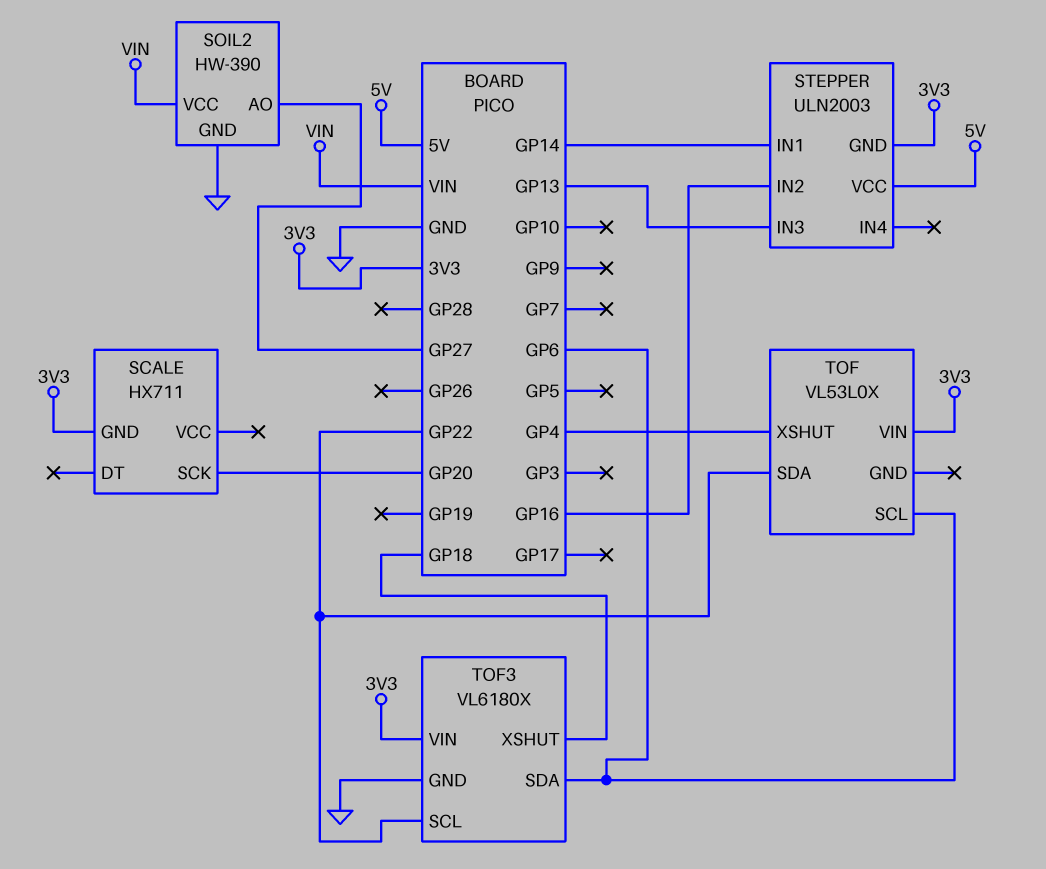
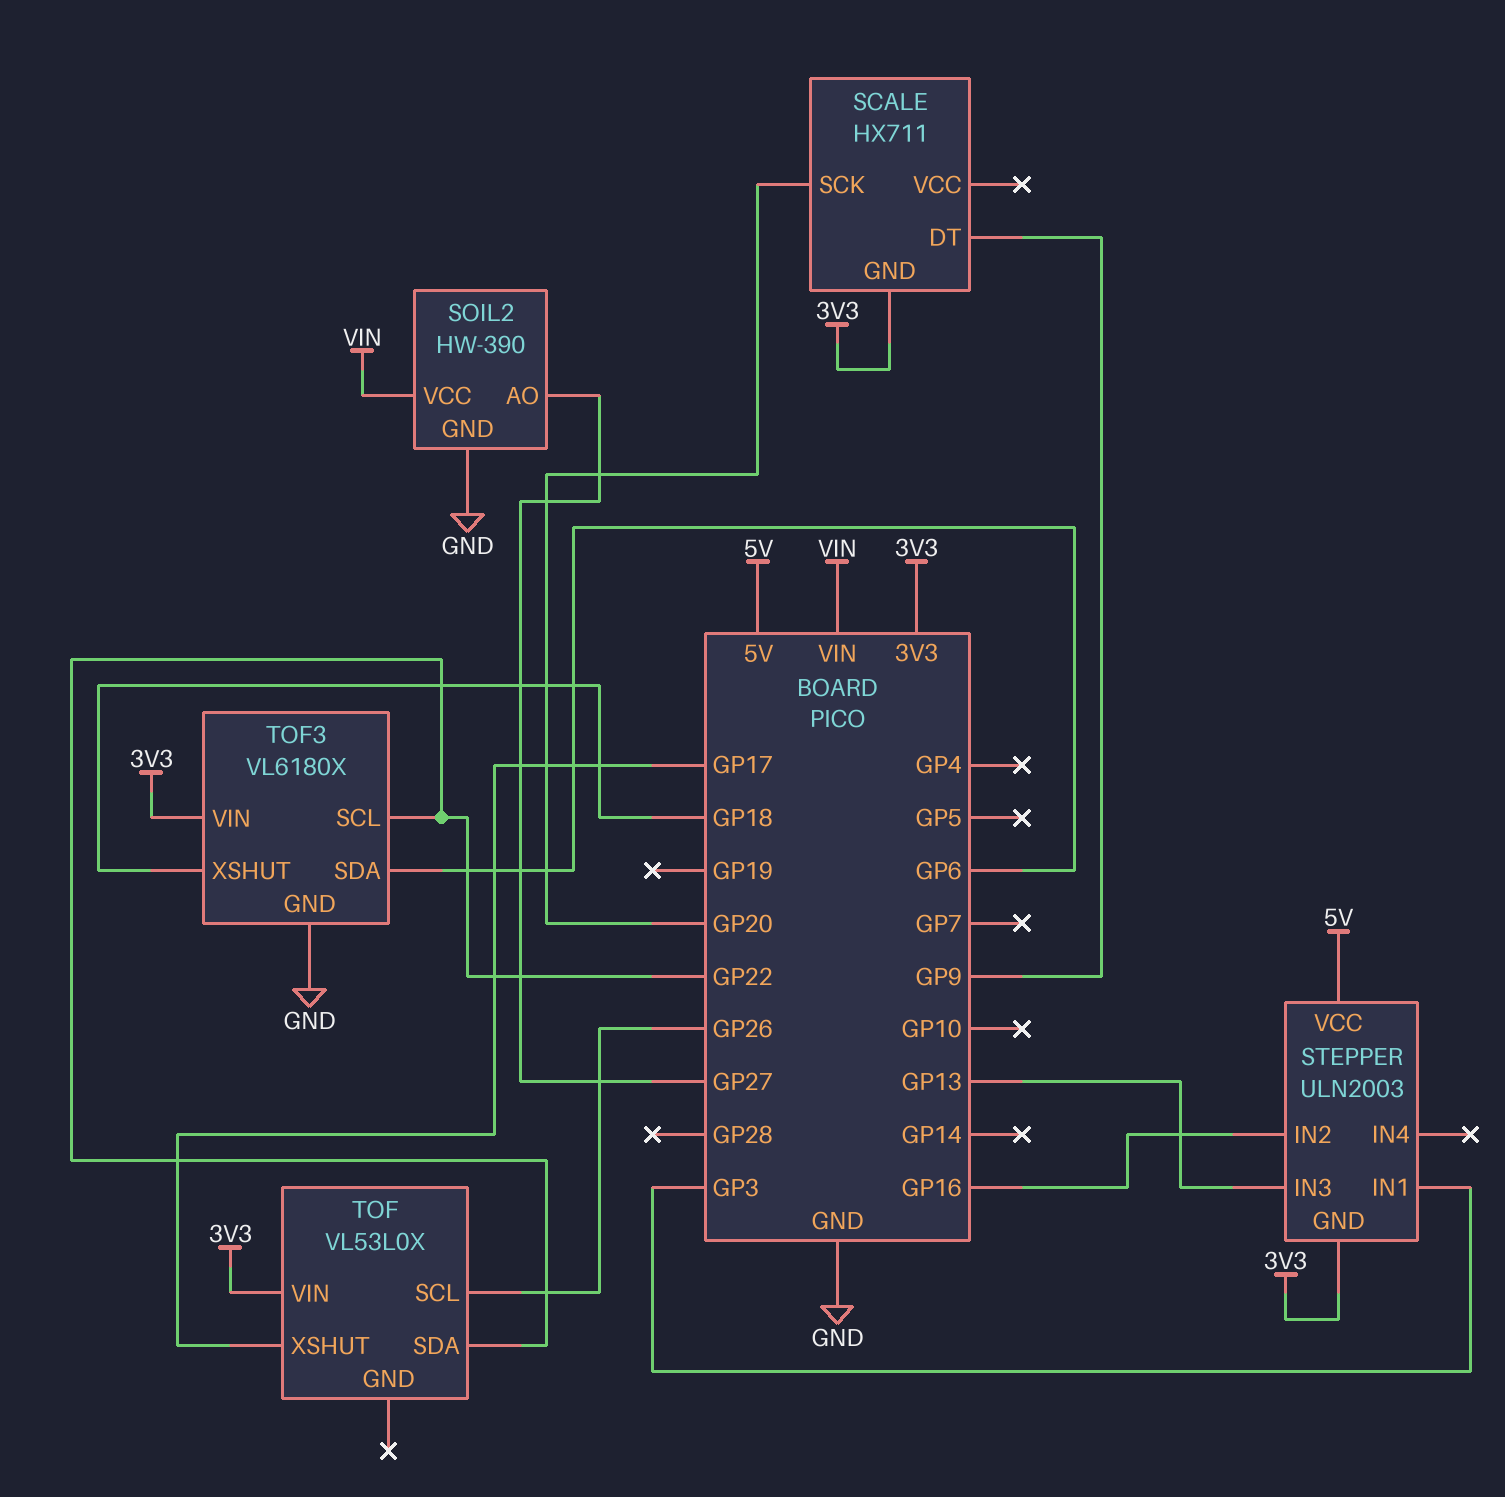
SCALE pin DT: none -> GP9
STEPPER pin IN1: GP14 -> GP3
TOF pin SCL: GP6 -> GP26
TOF pin XSHUT: GP4 -> GP17

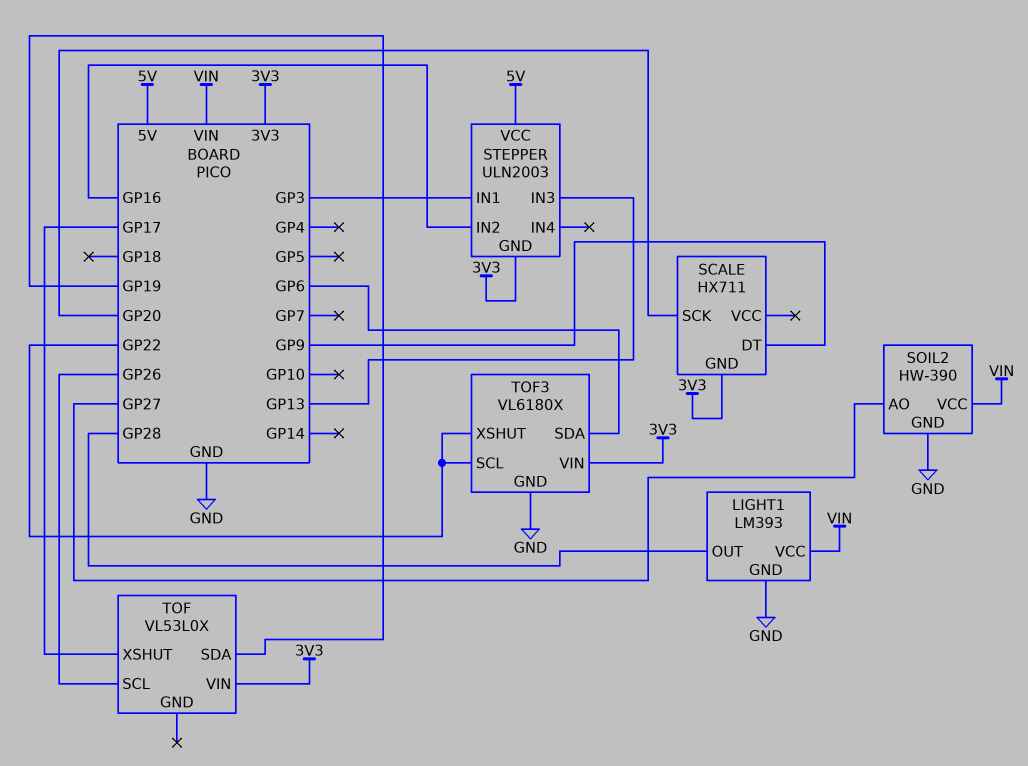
LIGHT1: none -> LM393
LIGHT1 pin GND: none -> GND
LIGHT1 pin OUT: none -> GP28
LIGHT1 pin VCC: none -> VIN
TOF pin SDA: GP22 -> GP19
TOF3 pin XSHUT: GP18 -> GP22

